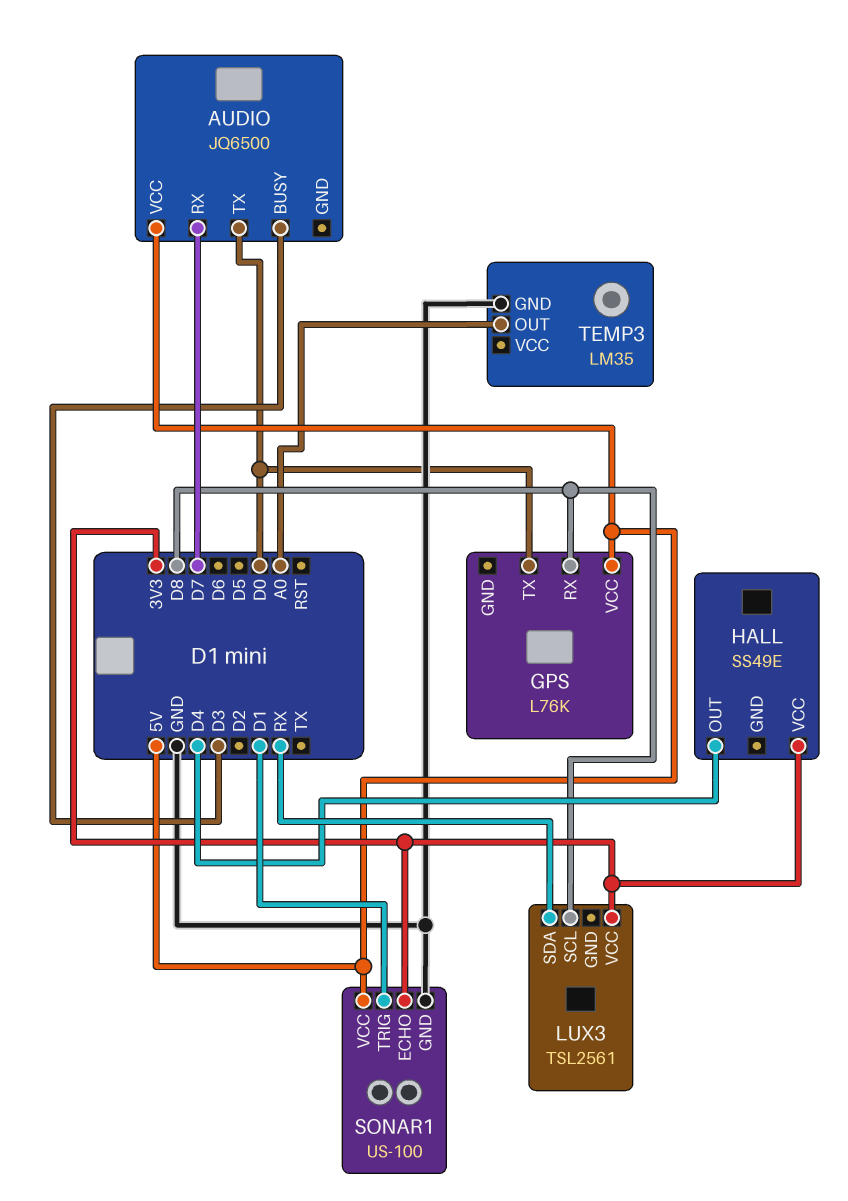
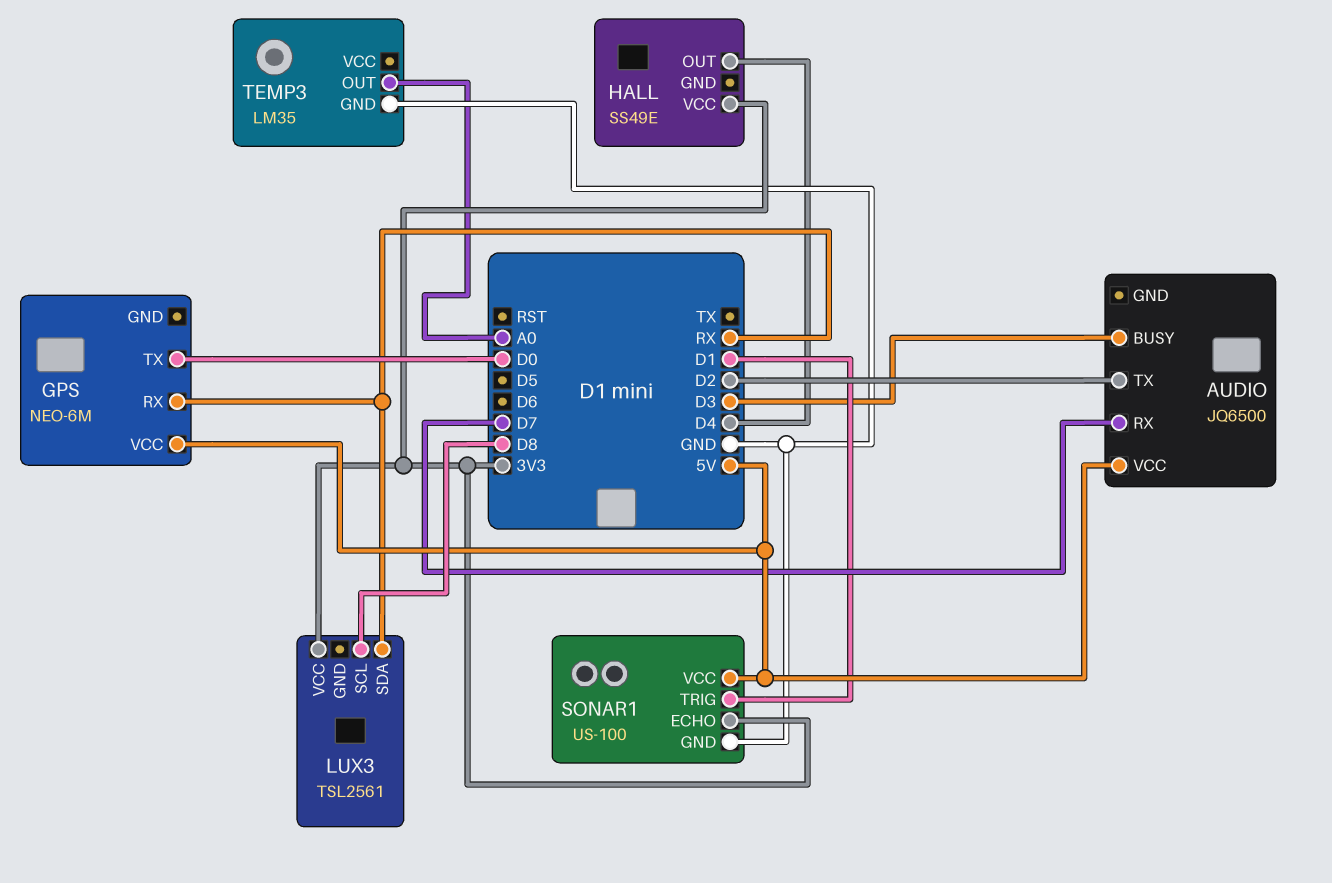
AUDIO pin TX: D0 -> D2
GPS: L76K -> NEO-6M
GPS pin RX: D8 -> RX

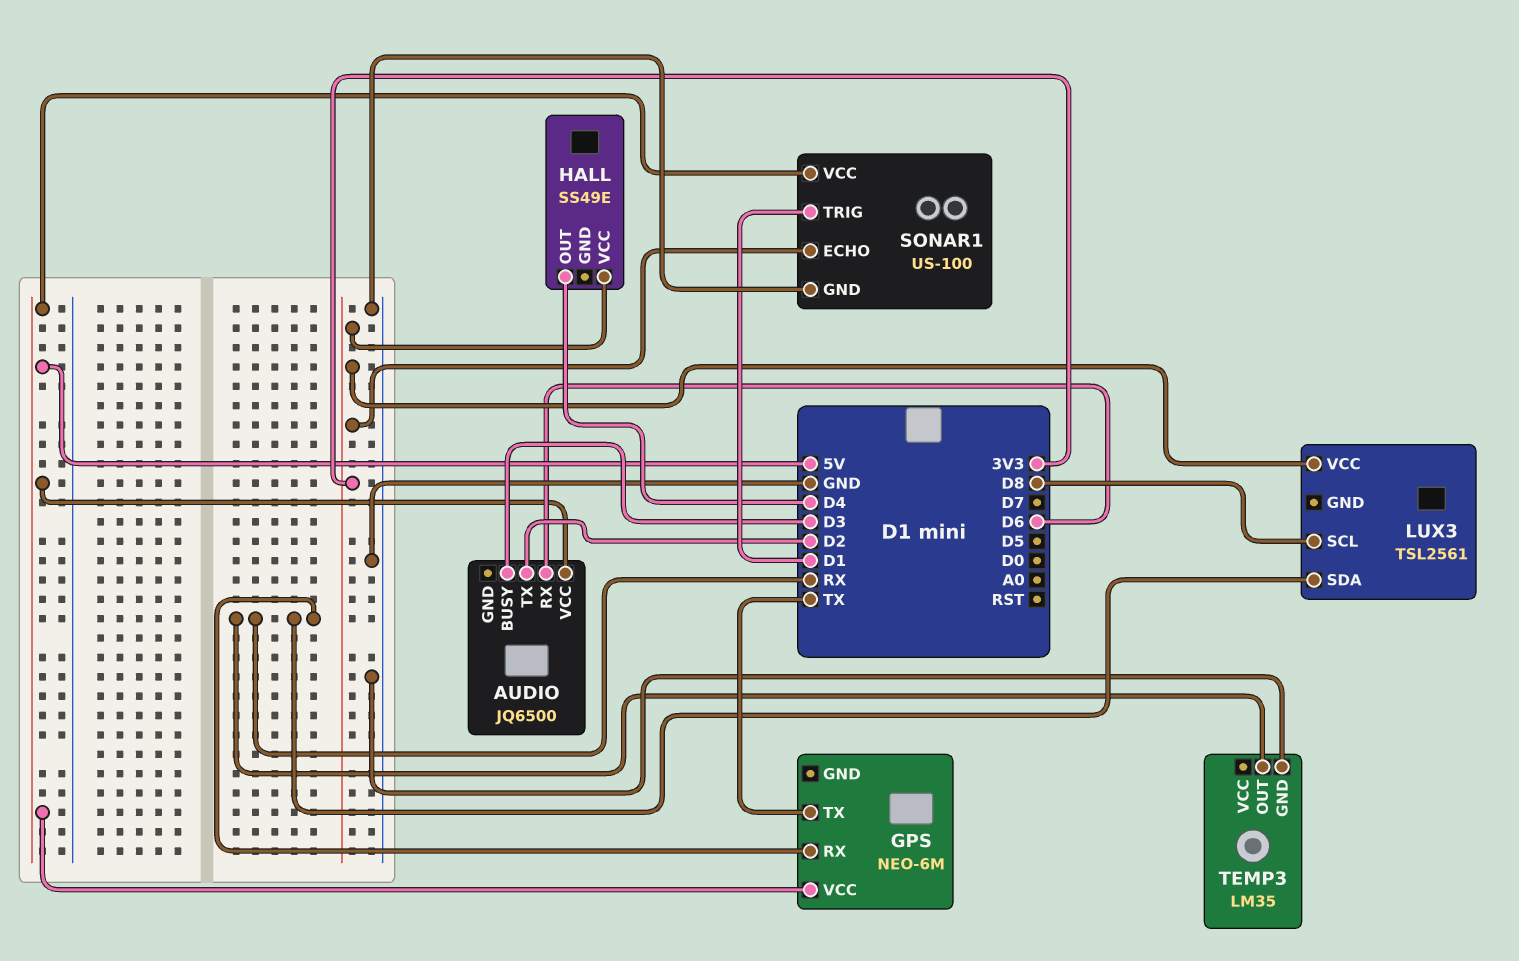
AUDIO pin RX: D7 -> D6
GPS pin TX: D0 -> TX
TEMP3 pin OUT: A0 -> RX

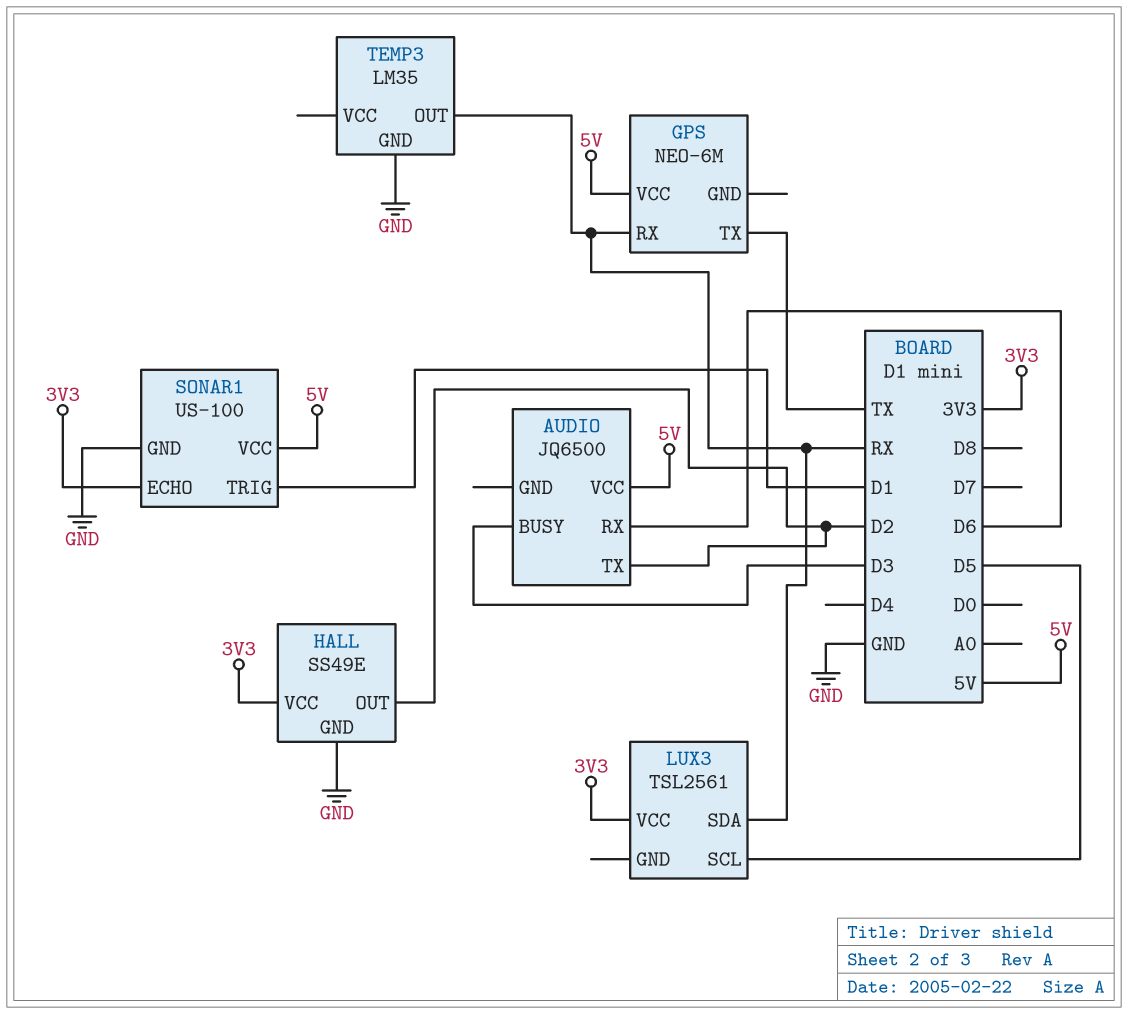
HALL pin GND: none -> GND
HALL pin OUT: D4 -> D2
LUX3 pin SCL: D8 -> D5

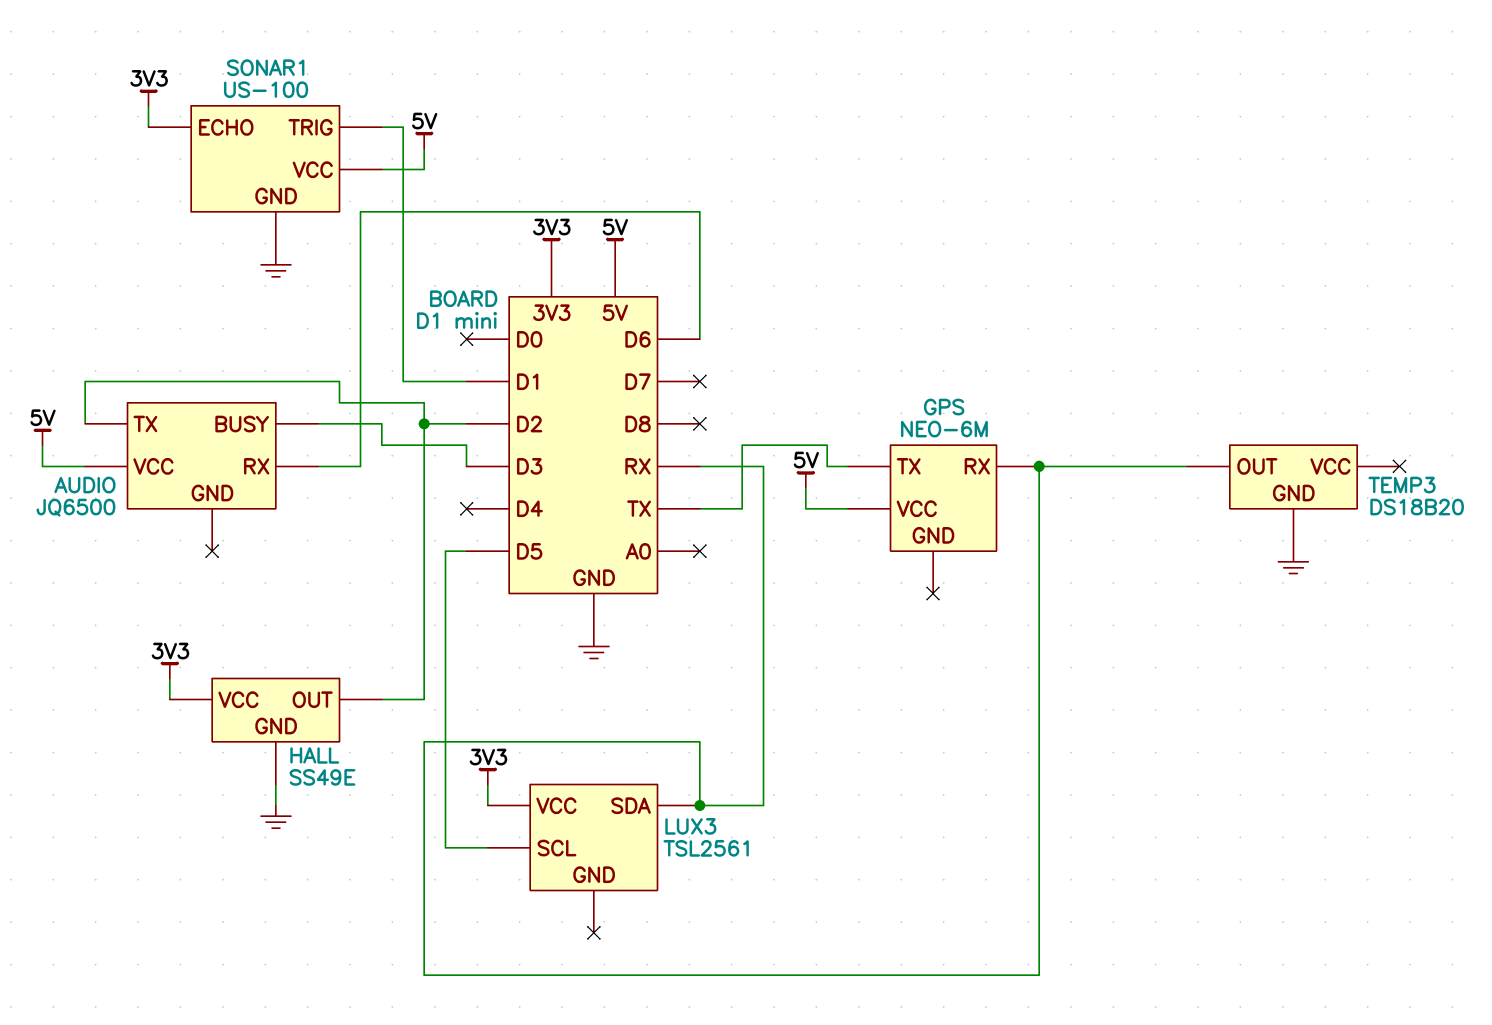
TEMP3: LM35 -> DS18B20

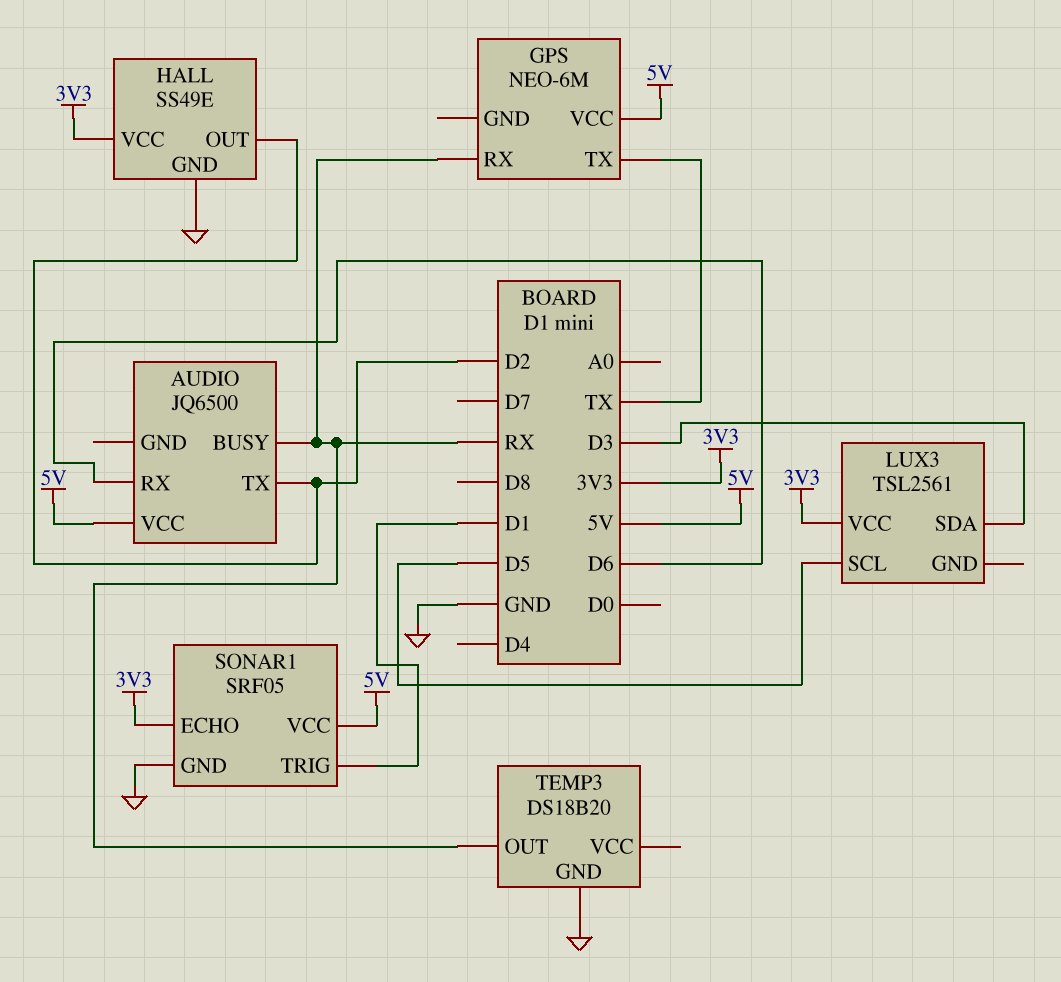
AUDIO pin BUSY: D3 -> RX
LUX3 pin SDA: RX -> D3
SONAR1: US-100 -> SRF05

